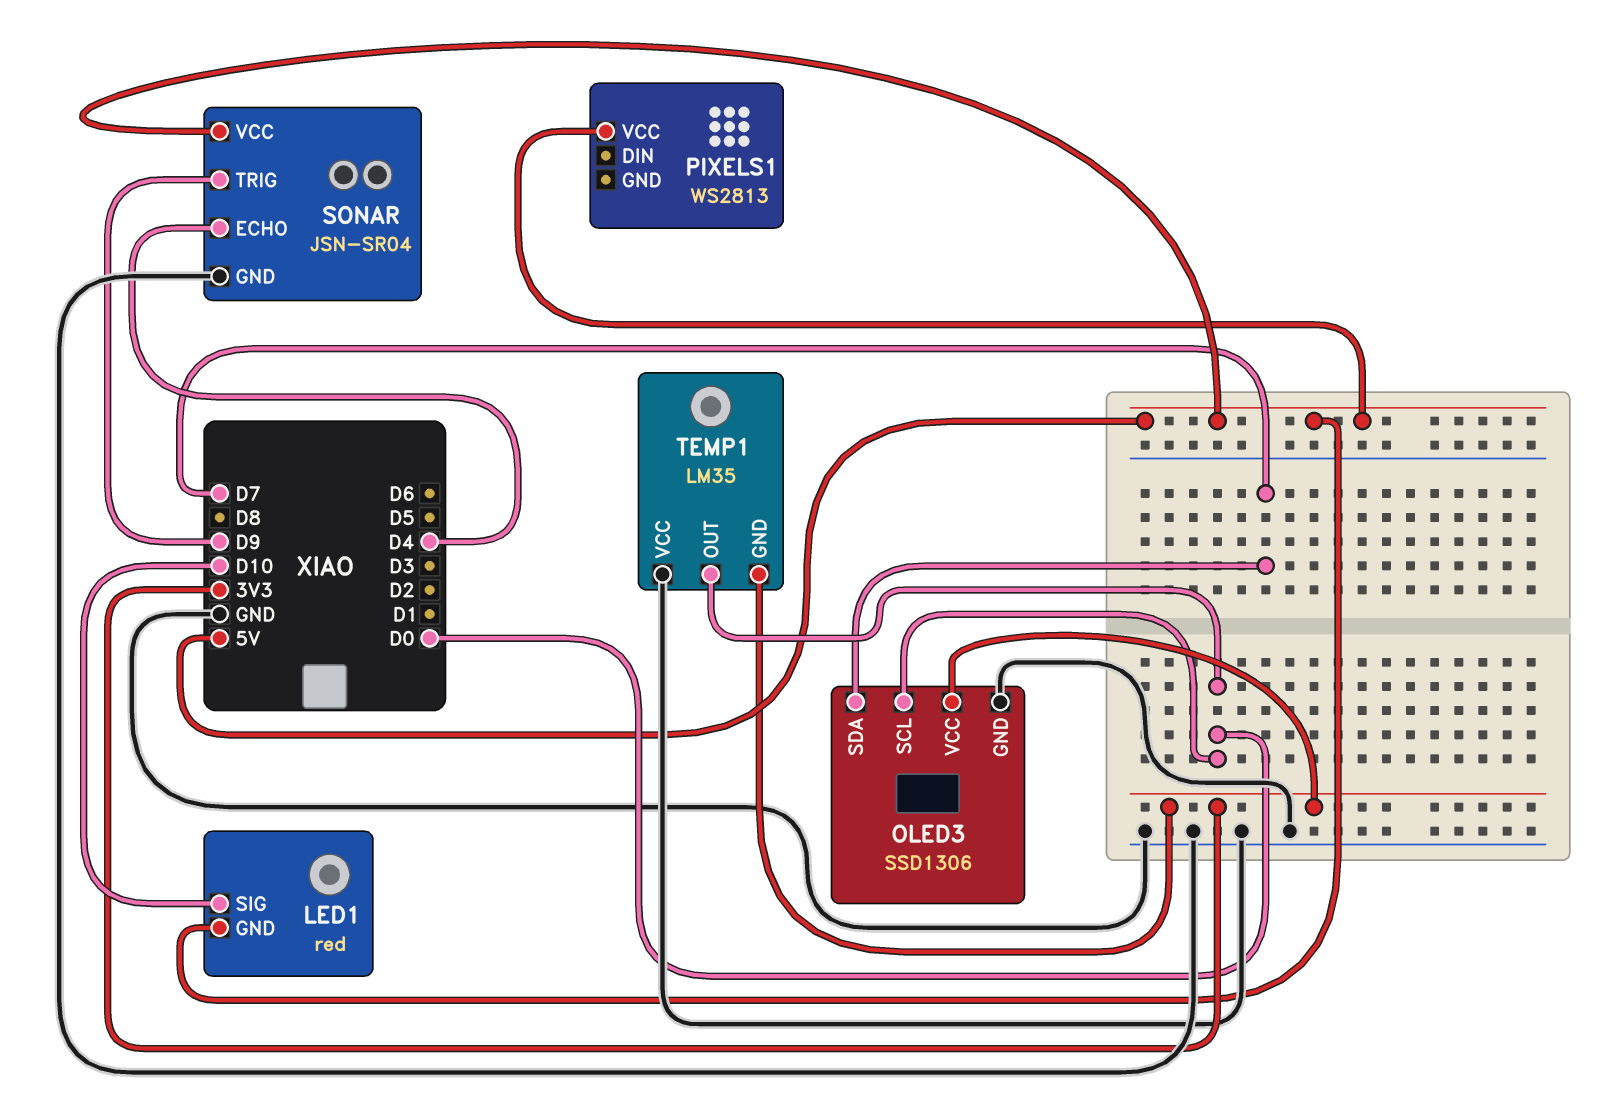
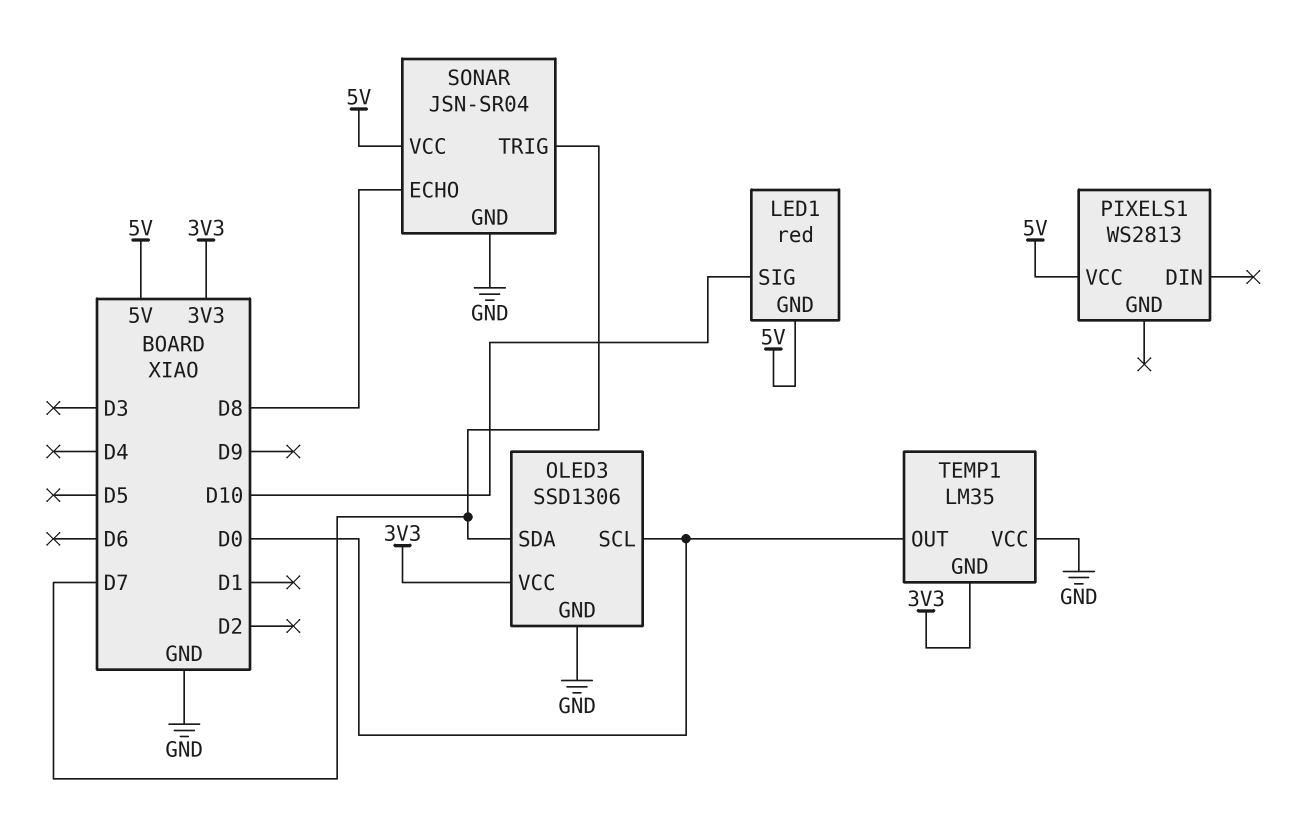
SONAR pin ECHO: D4 -> D8
SONAR pin TRIG: D9 -> D7

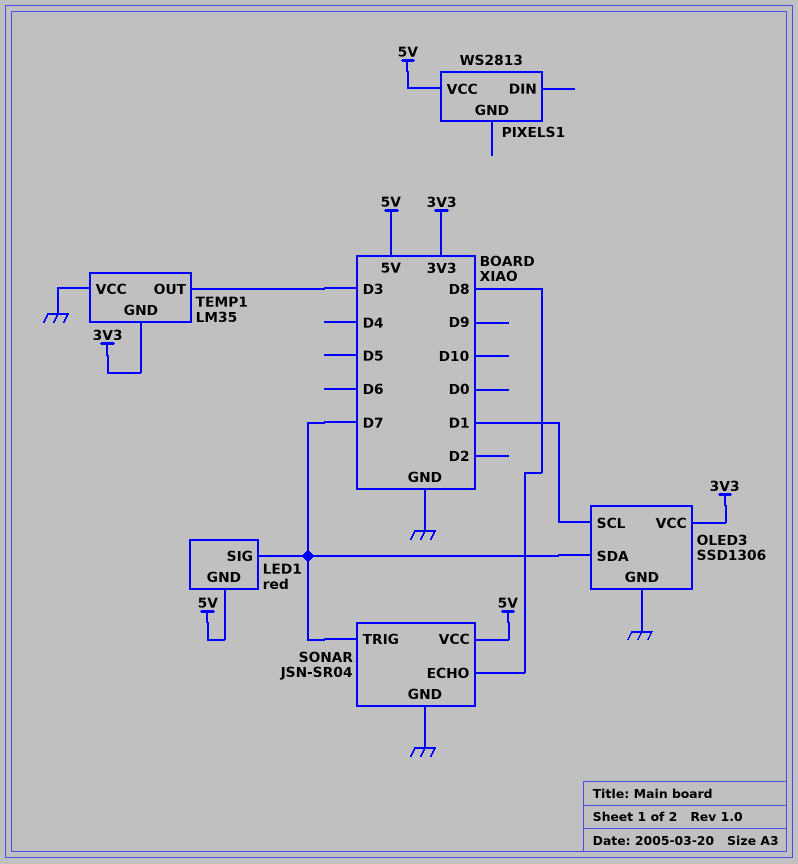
LED1 pin SIG: D10 -> D7
OLED3 pin SCL: D0 -> D1
TEMP1 pin OUT: D0 -> D3

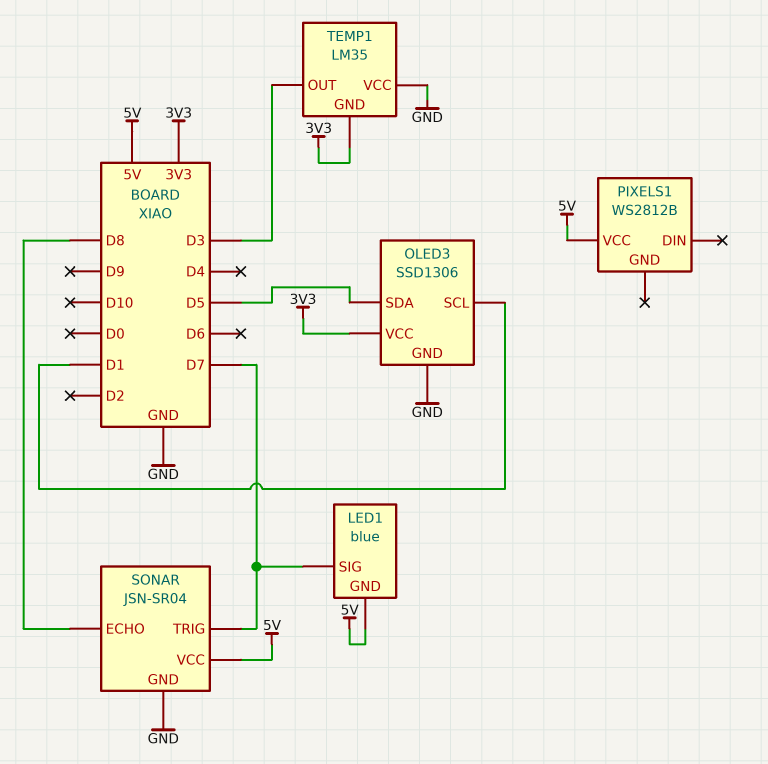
LED1: red -> blue
OLED3 pin SDA: D7 -> D5
PIXELS1: WS2813 -> WS2812B

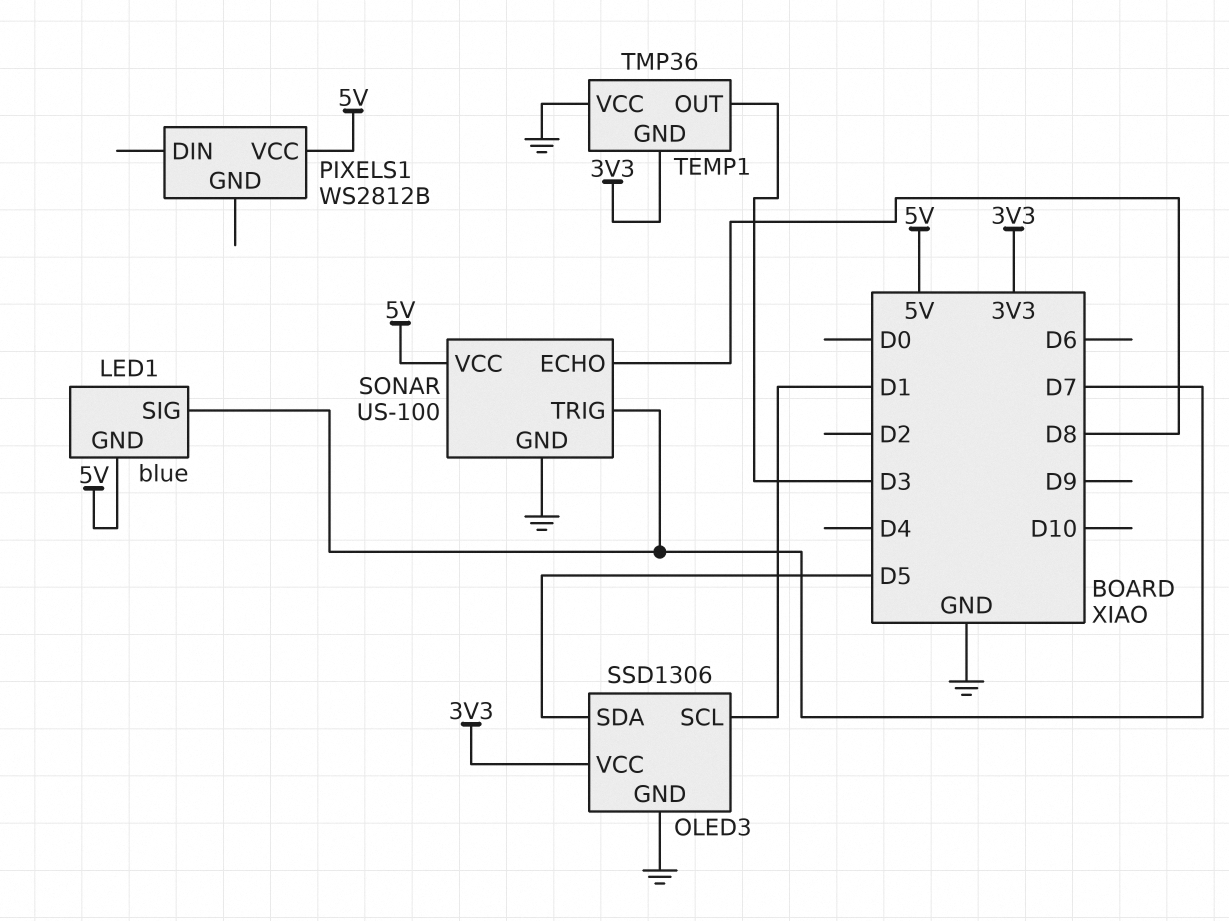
SONAR: JSN-SR04 -> US-100
TEMP1: LM35 -> TMP36

